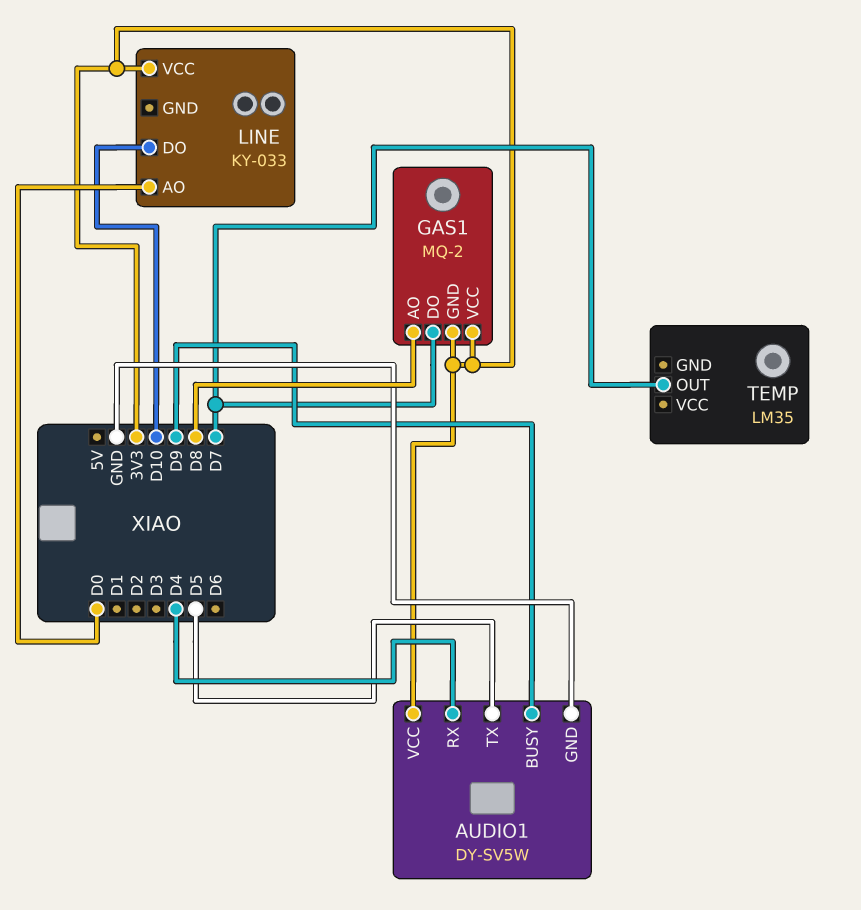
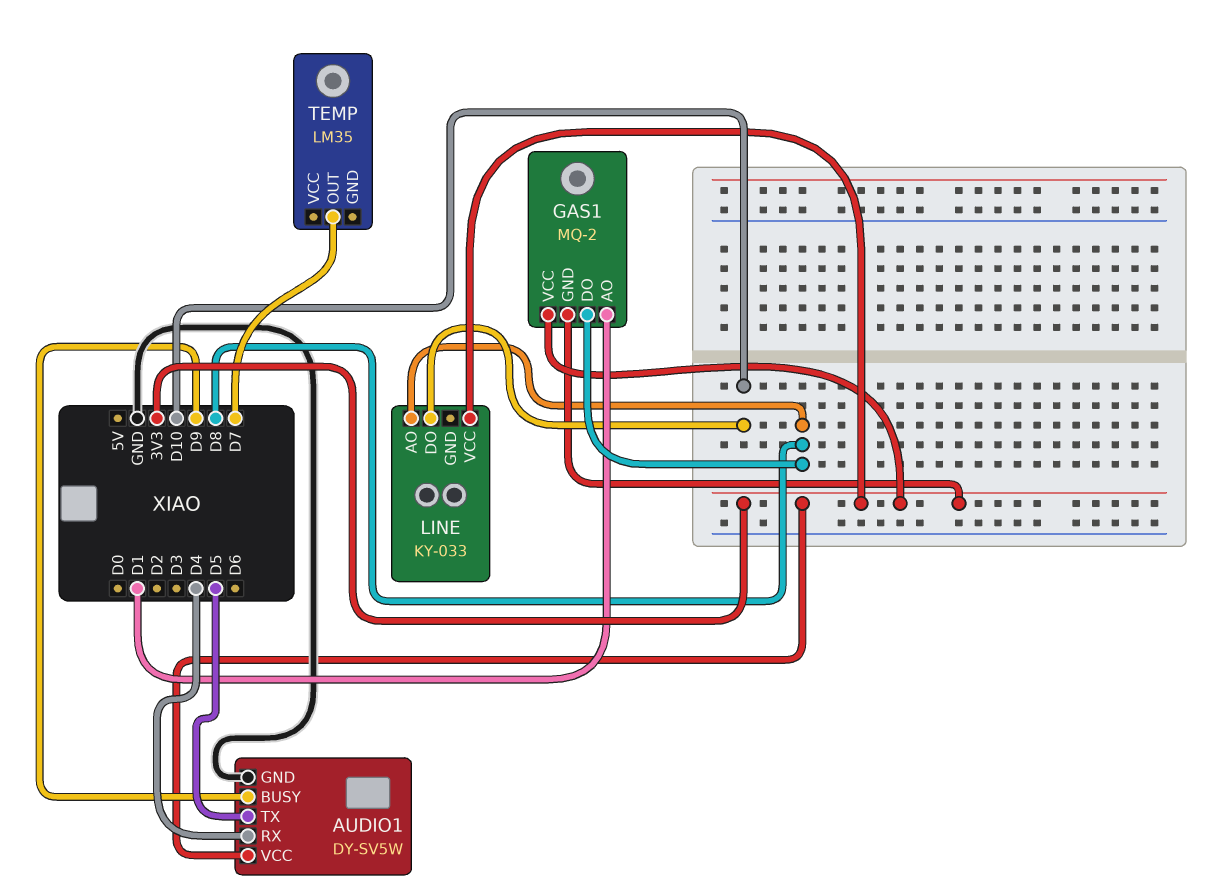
GAS1 pin AO: D8 -> D1
GAS1 pin DO: D7 -> D8
LINE pin AO: D0 -> D8

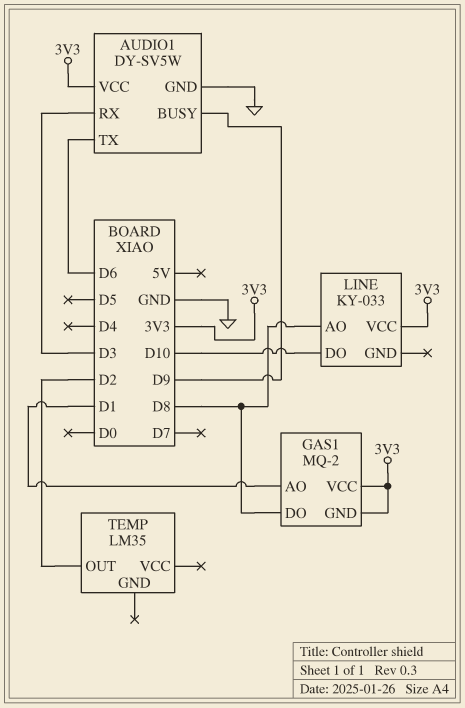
AUDIO1 pin RX: D4 -> D3
AUDIO1 pin TX: D5 -> D6
TEMP pin OUT: D7 -> D2

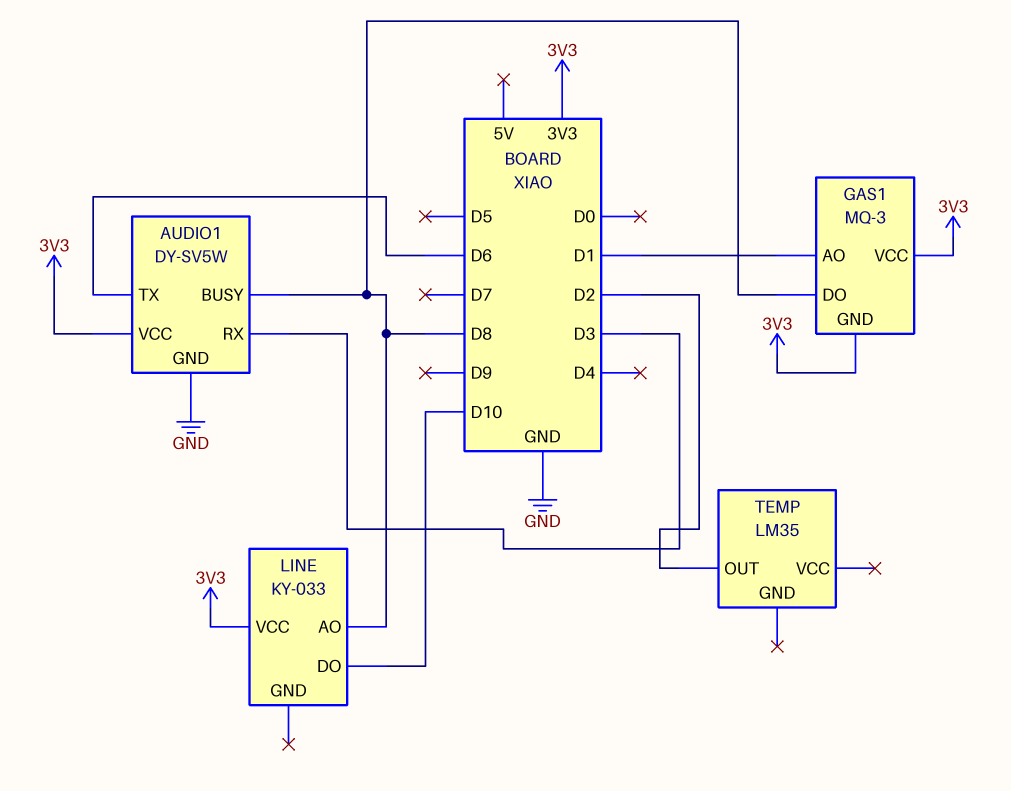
AUDIO1 pin BUSY: D9 -> D8
GAS1: MQ-2 -> MQ-3

